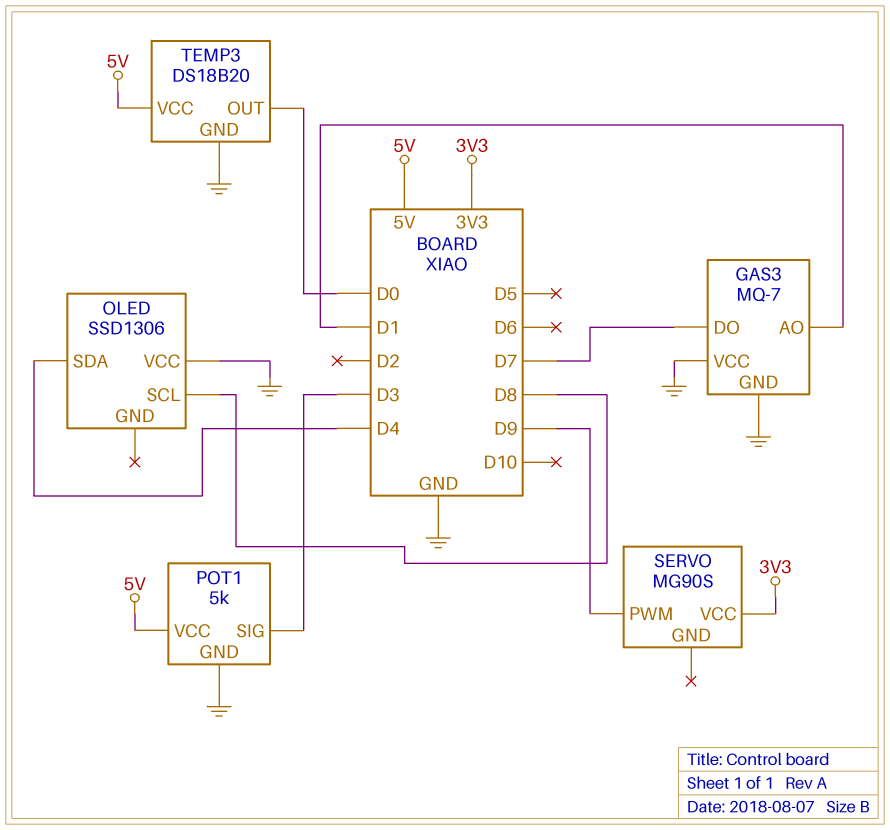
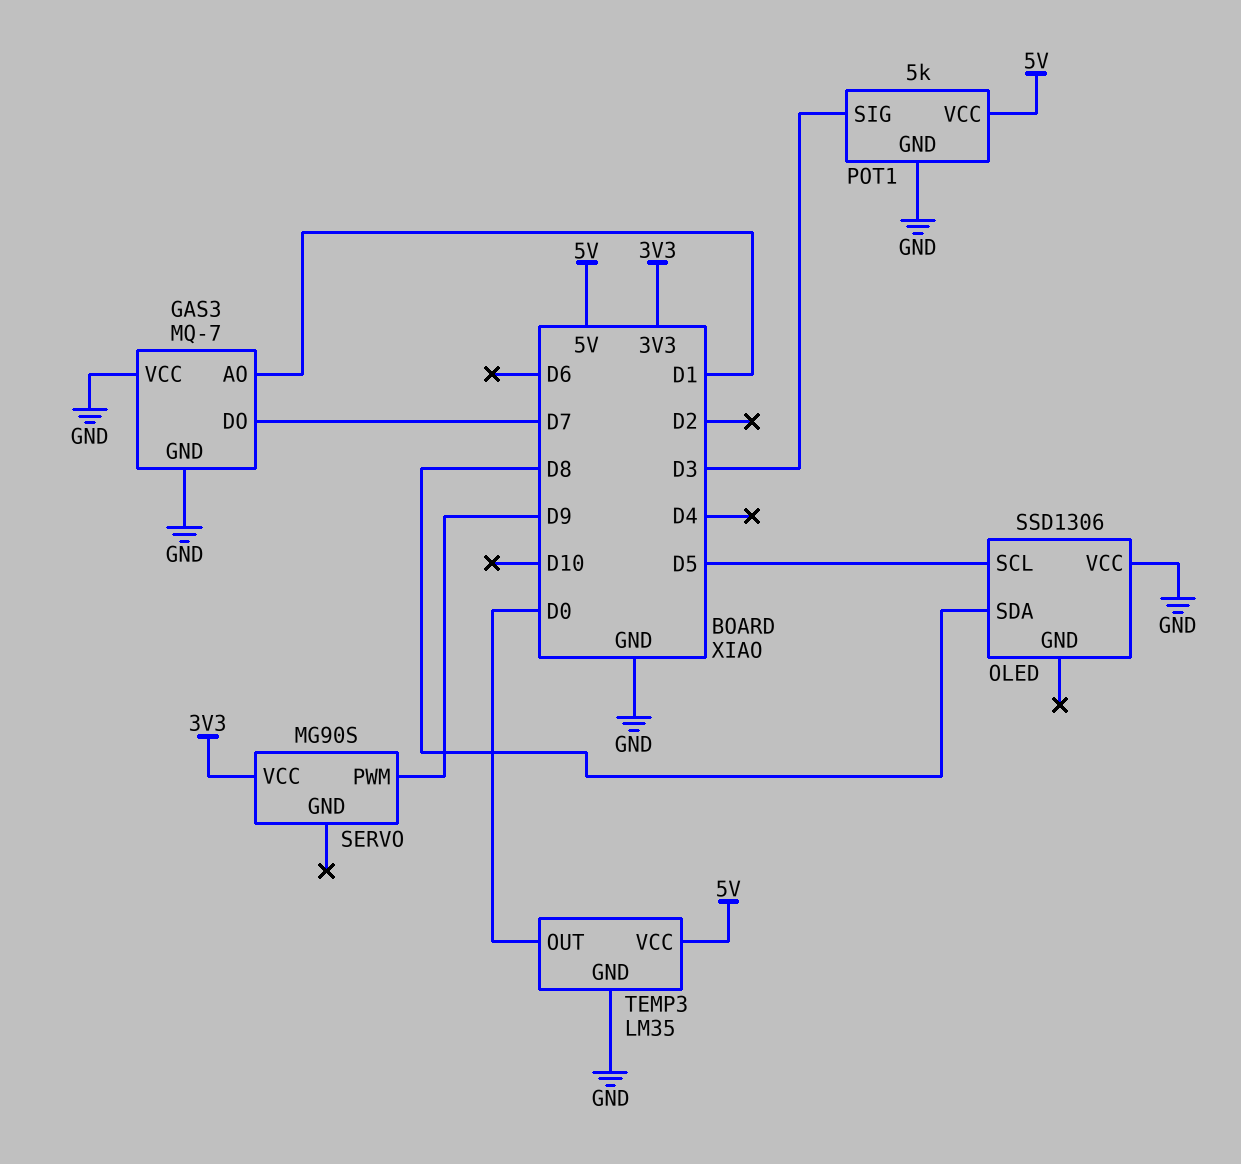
OLED pin SCL: D8 -> D5
OLED pin SDA: D4 -> D8
TEMP3: DS18B20 -> LM35

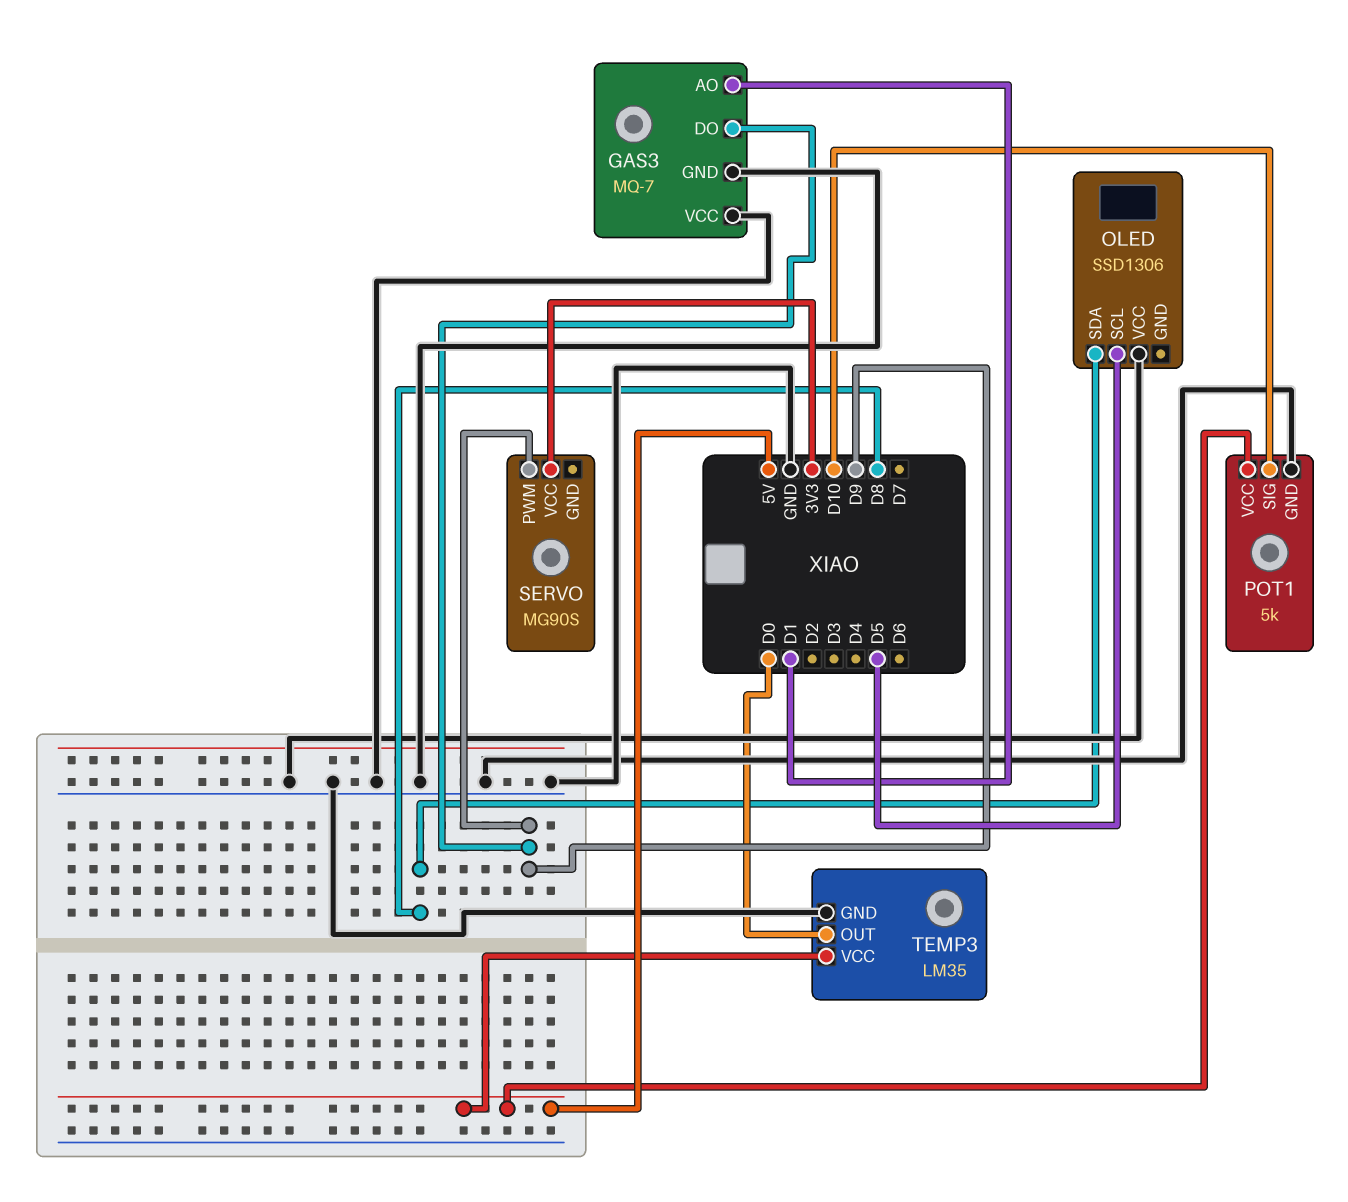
GAS3 pin DO: D7 -> D9
POT1 pin SIG: D3 -> D10

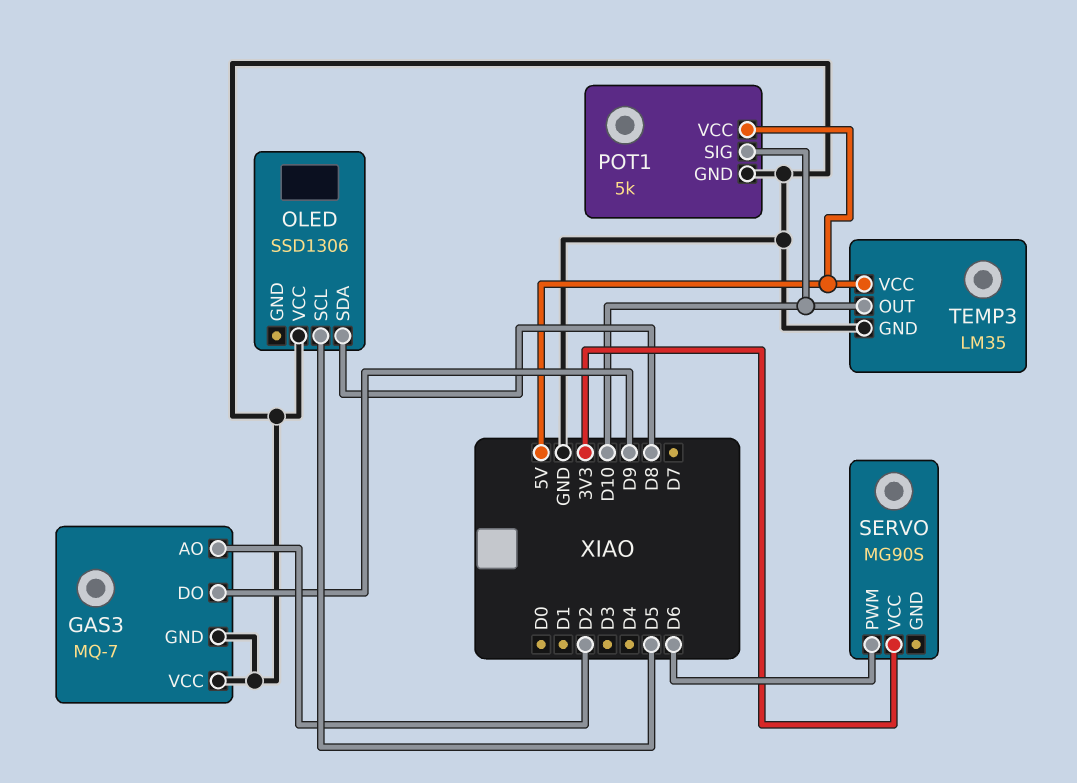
GAS3 pin AO: D1 -> D2
SERVO pin PWM: D9 -> D6
TEMP3 pin OUT: D0 -> D10

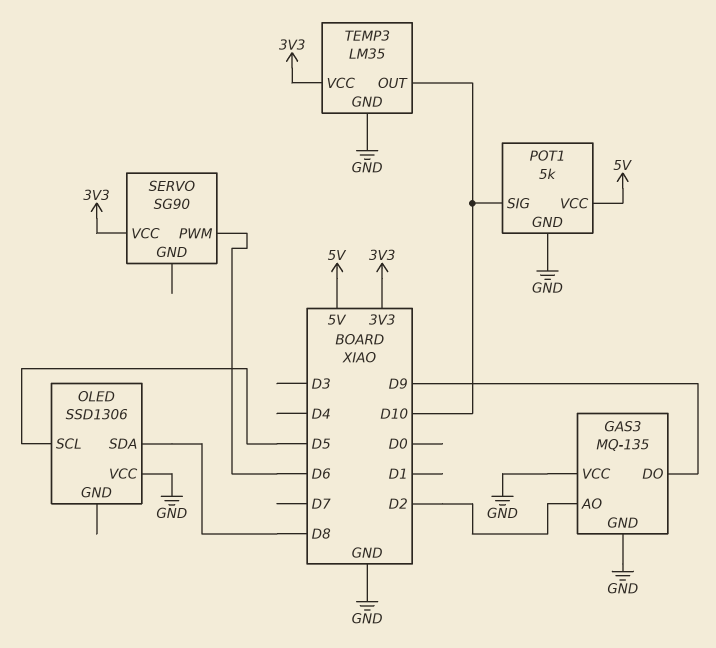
GAS3: MQ-7 -> MQ-135
SERVO: MG90S -> SG90
TEMP3 pin VCC: 5V -> 3V3

